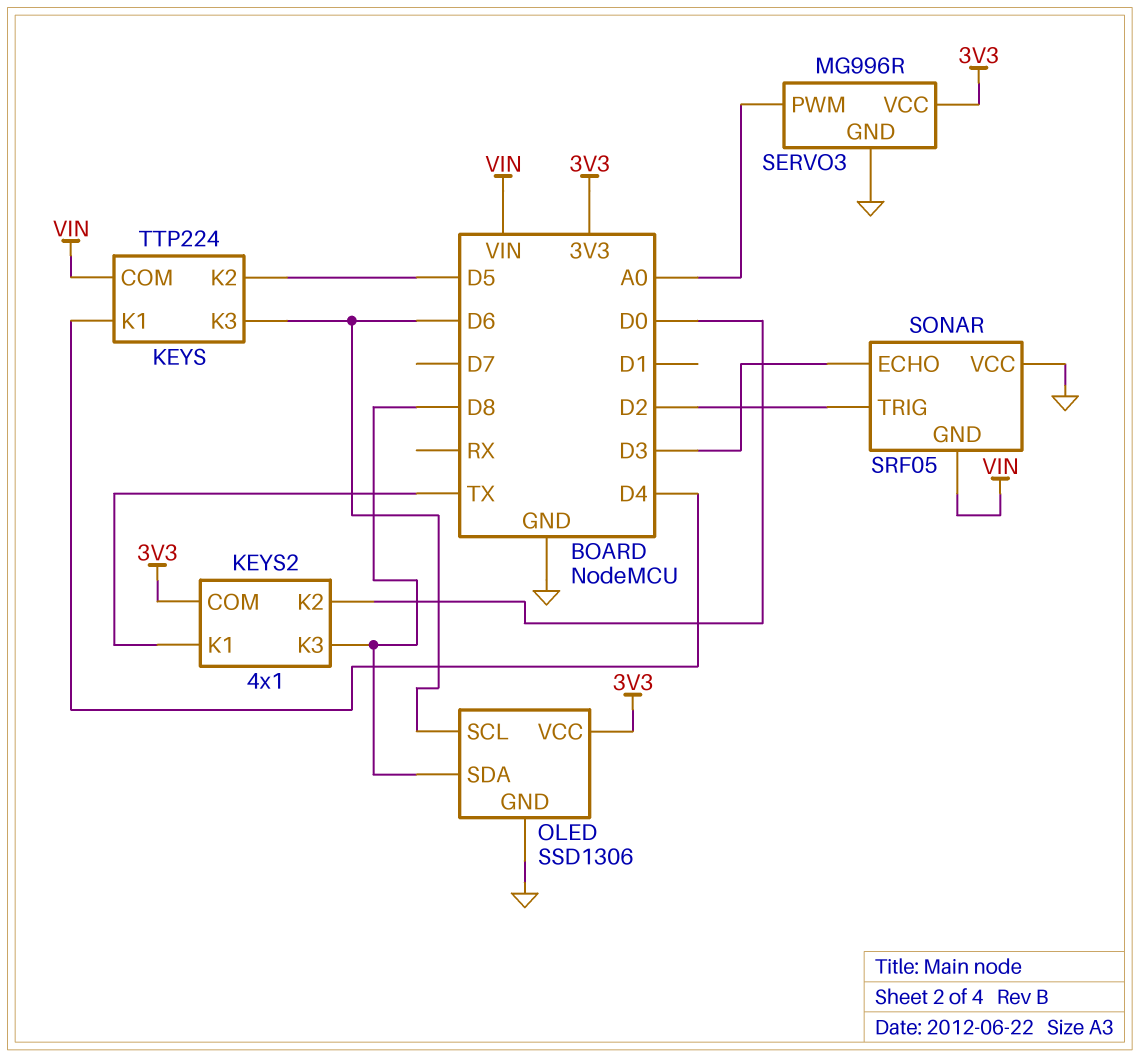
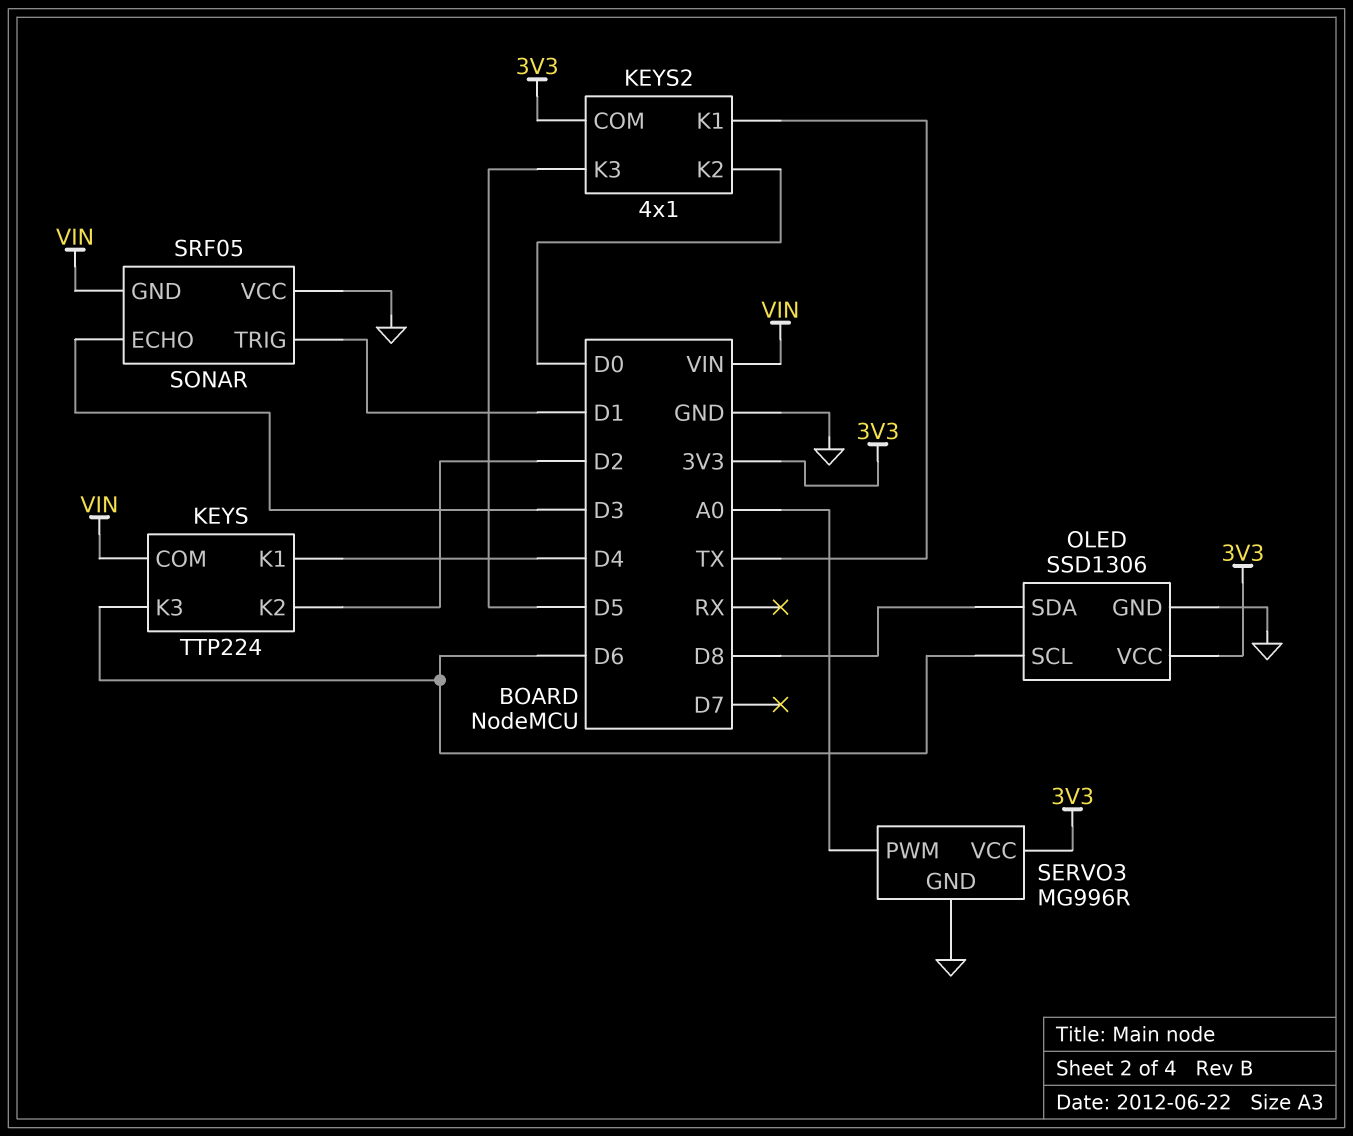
KEYS pin K2: D5 -> D2
KEYS2 pin K3: D8 -> D5
SONAR pin TRIG: D2 -> D1

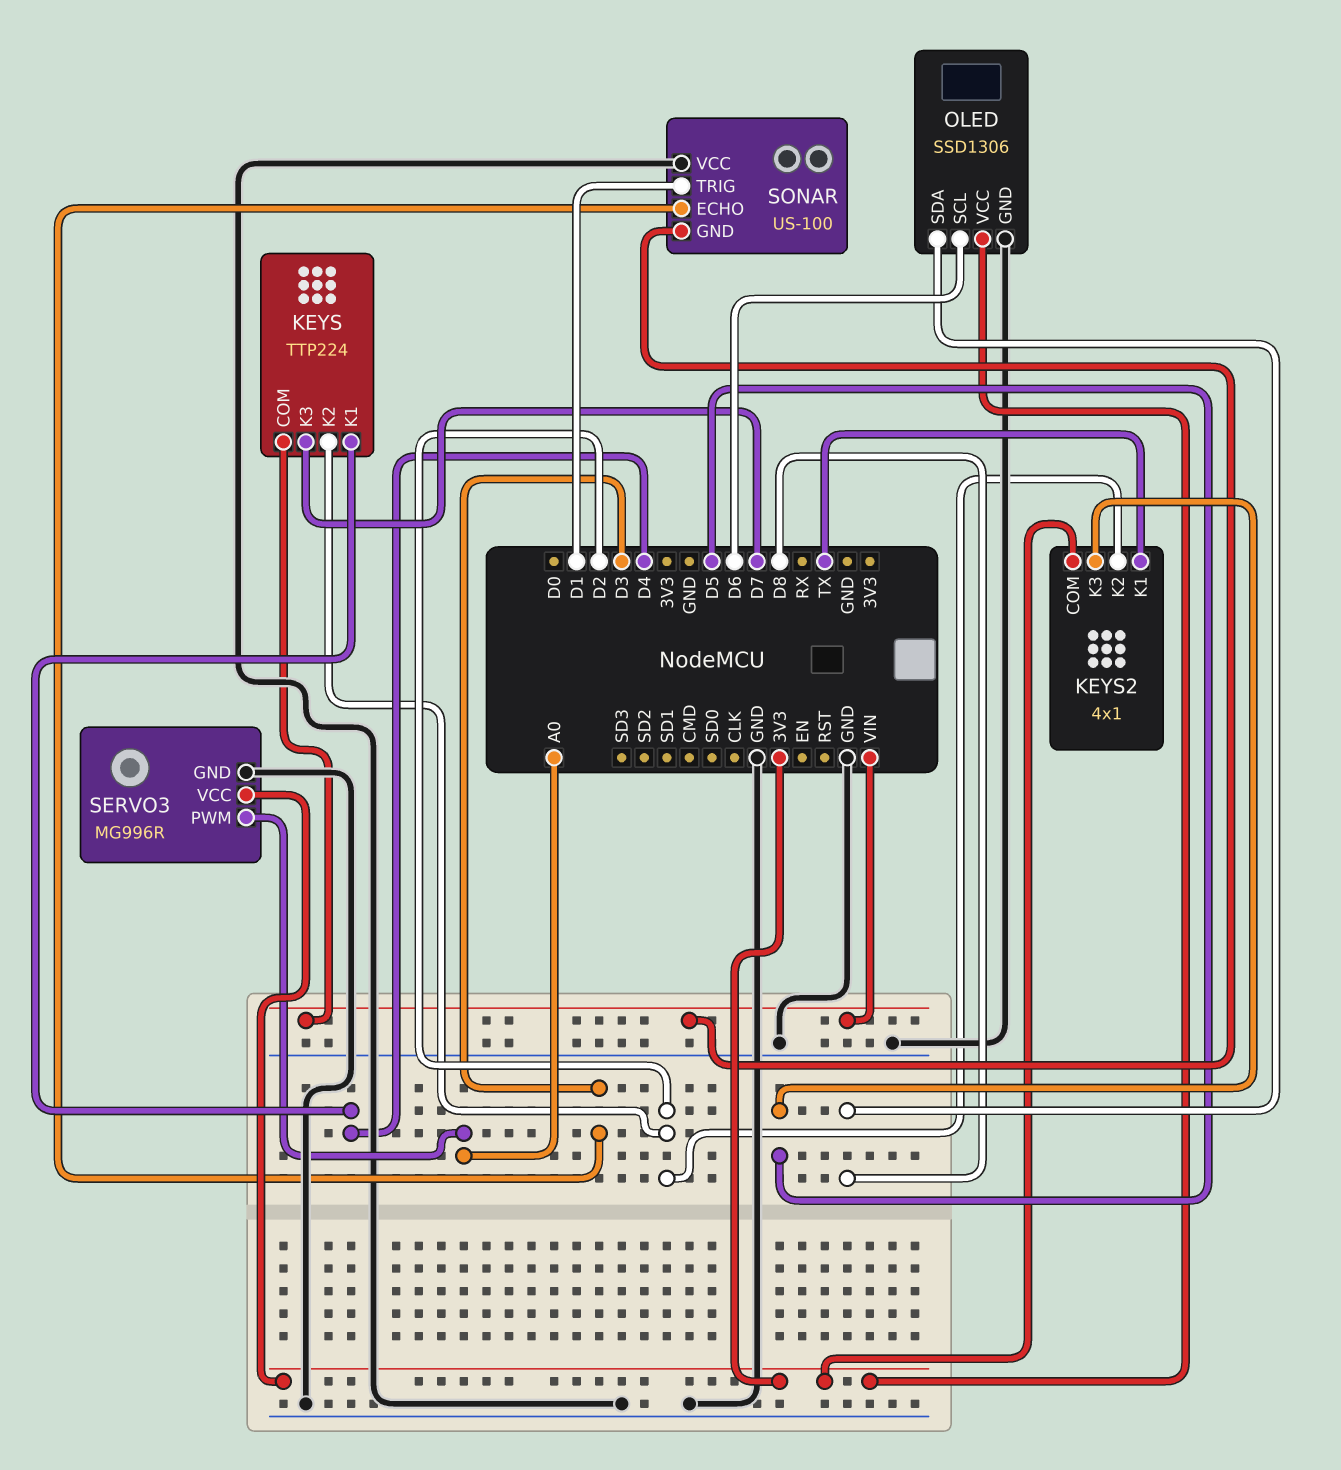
KEYS pin K3: D6 -> D7
KEYS2 pin K2: D0 -> D2
SONAR: SRF05 -> US-100

